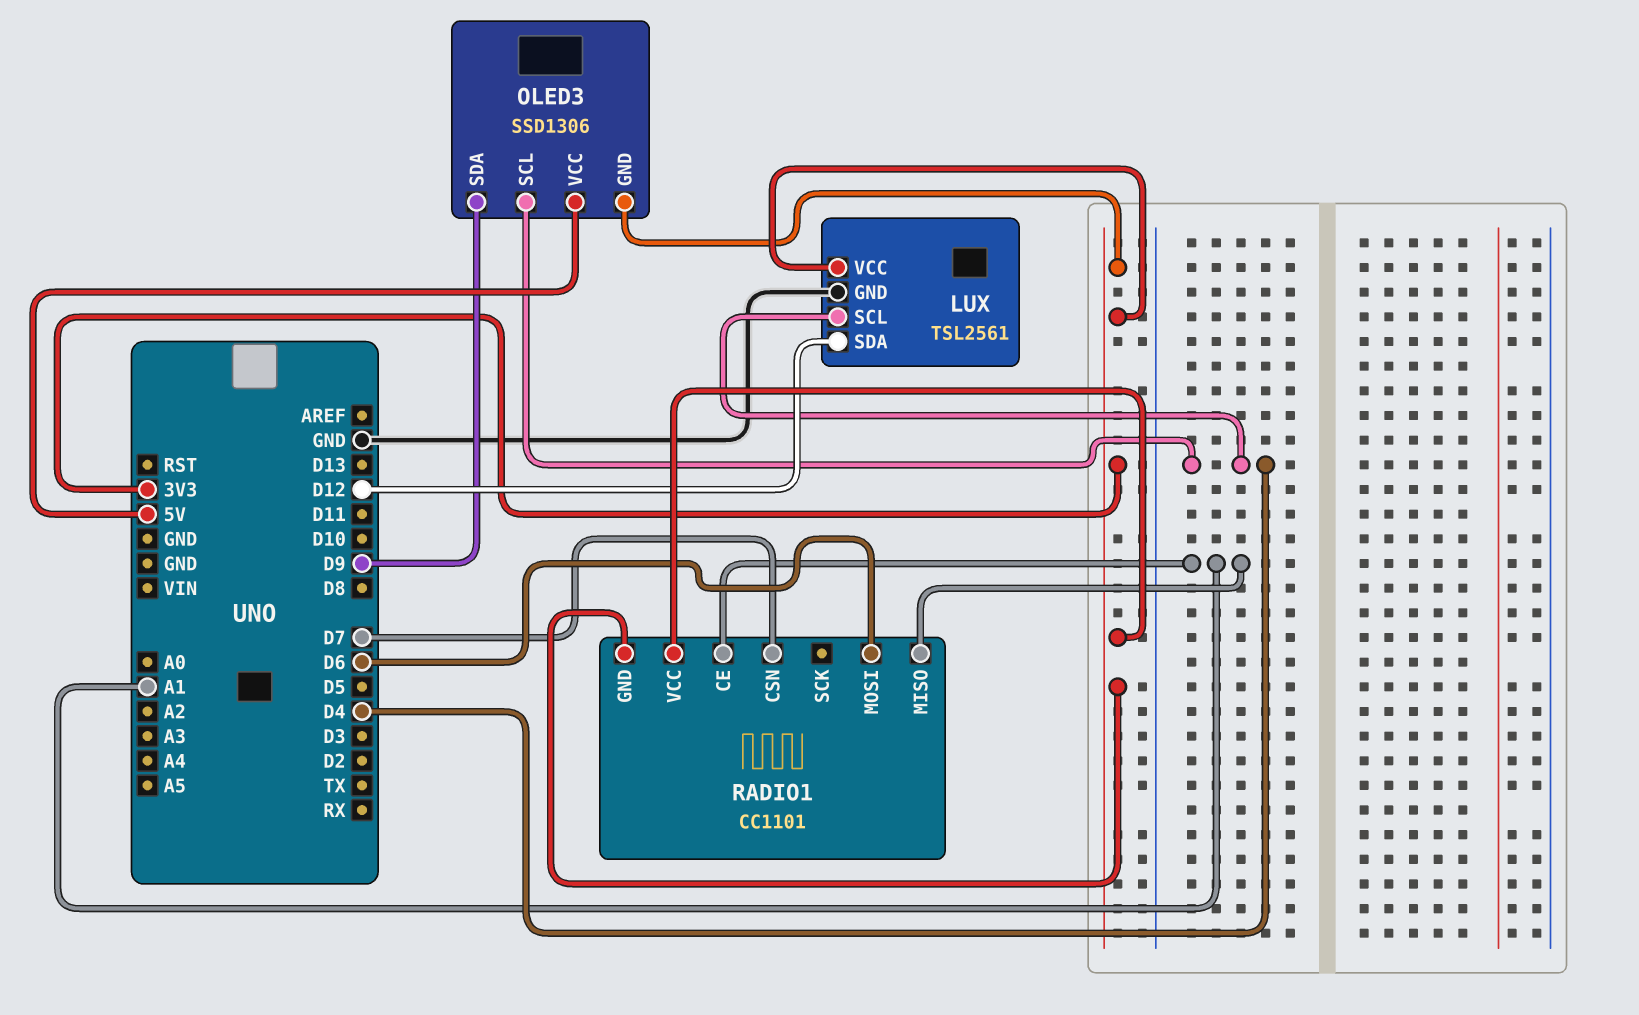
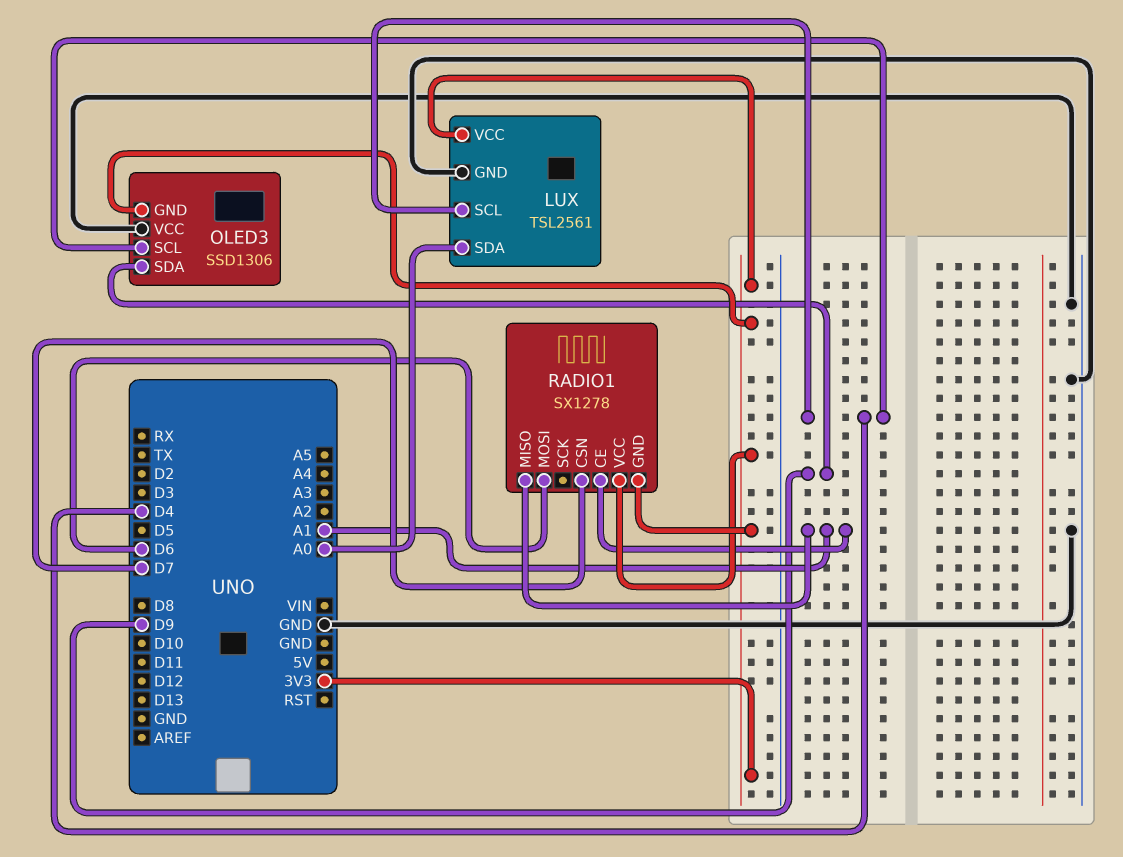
LUX pin SDA: D12 -> A0
OLED3 pin VCC: 5V -> GND
RADIO1: CC1101 -> SX1278

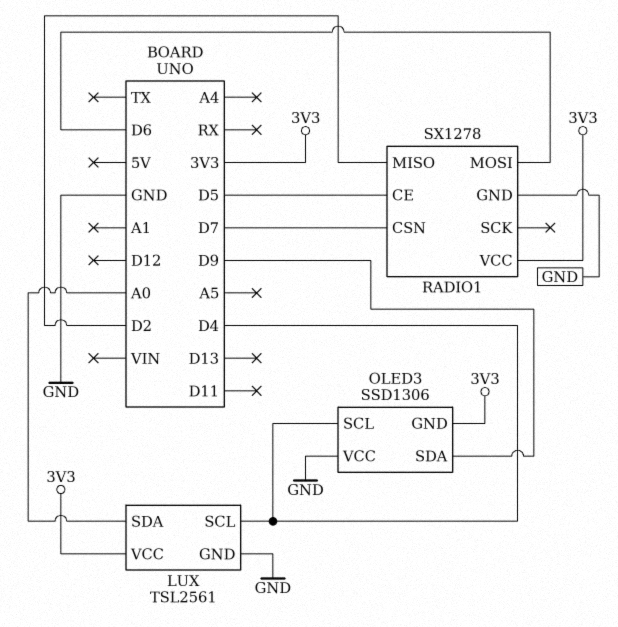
RADIO1 pin CE: A1 -> D5
RADIO1 pin GND: 3V3 -> GND
RADIO1 pin MISO: A1 -> D2

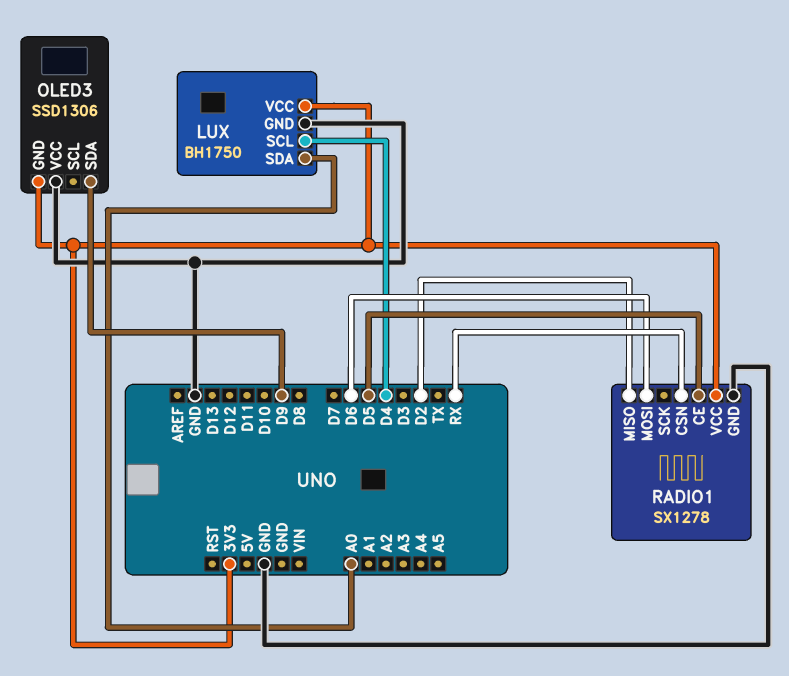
LUX: TSL2561 -> BH1750
OLED3 pin SCL: D4 -> none
RADIO1 pin CSN: D7 -> RX

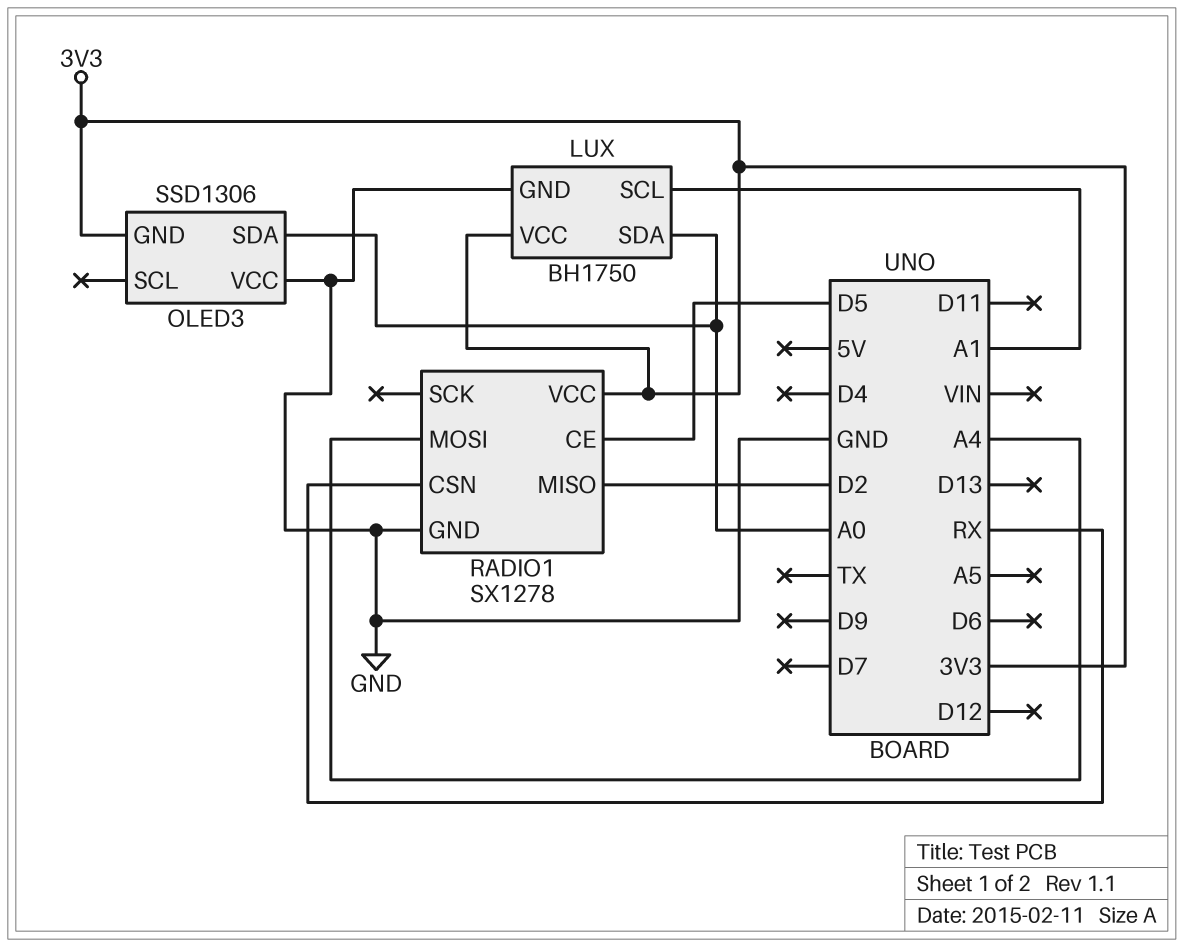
LUX pin SCL: D4 -> A1
OLED3 pin SDA: D9 -> A0
RADIO1 pin MOSI: D6 -> A4

